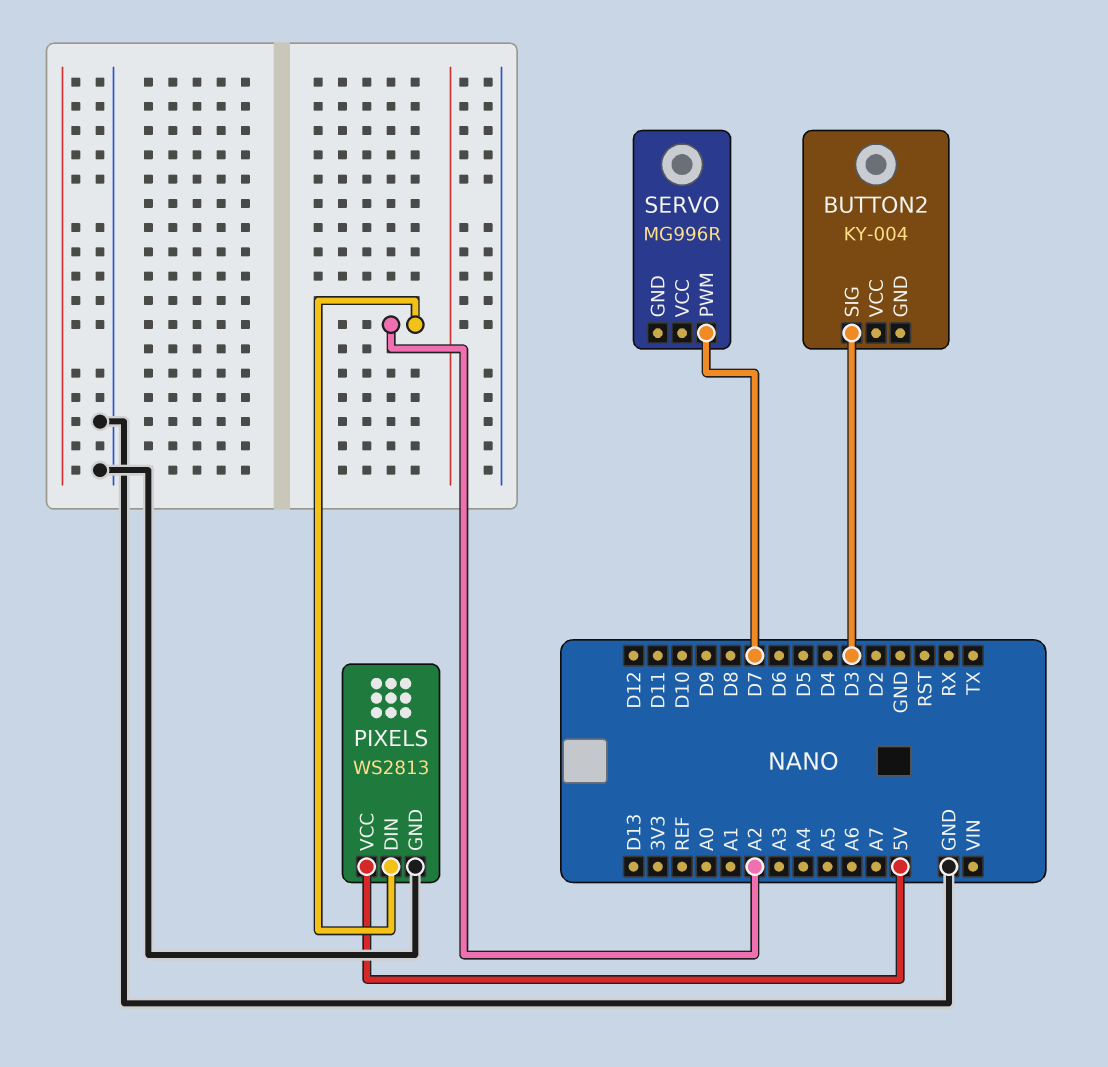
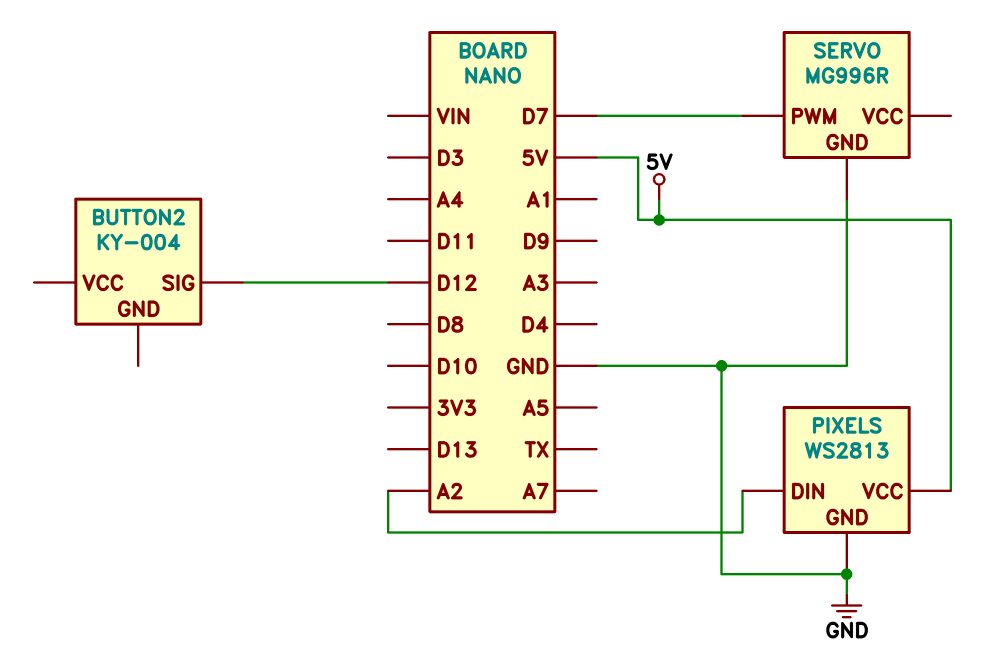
BUTTON2 pin SIG: D3 -> D12
SERVO pin GND: none -> GND

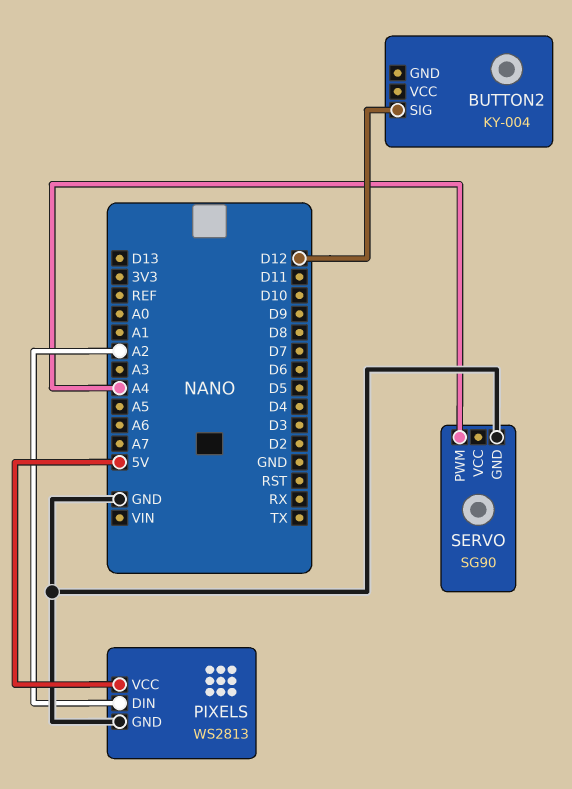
SERVO: MG996R -> SG90
SERVO pin PWM: D7 -> A4

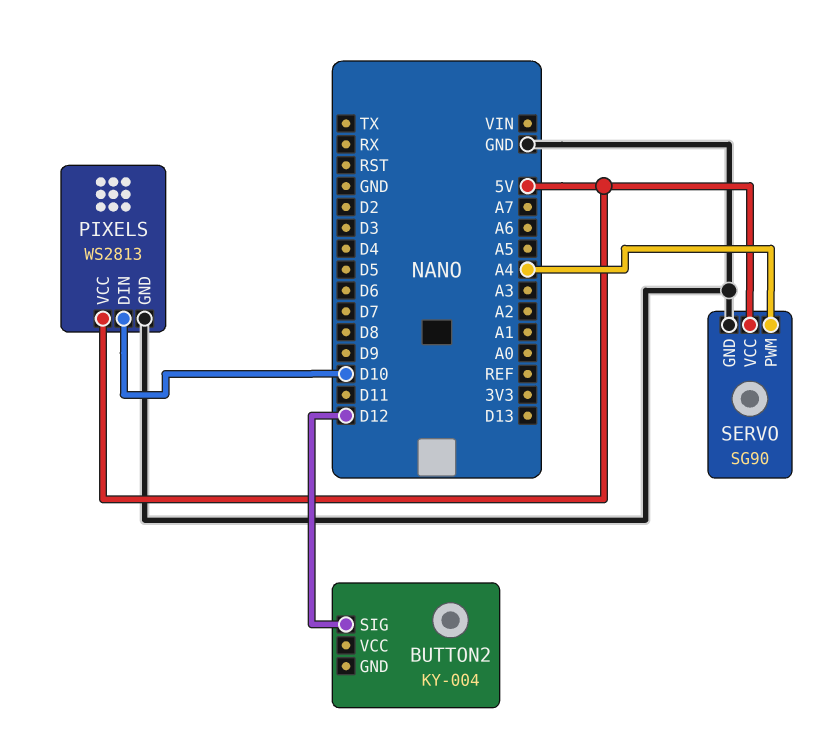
PIXELS pin DIN: A2 -> D10
SERVO pin VCC: none -> 5V

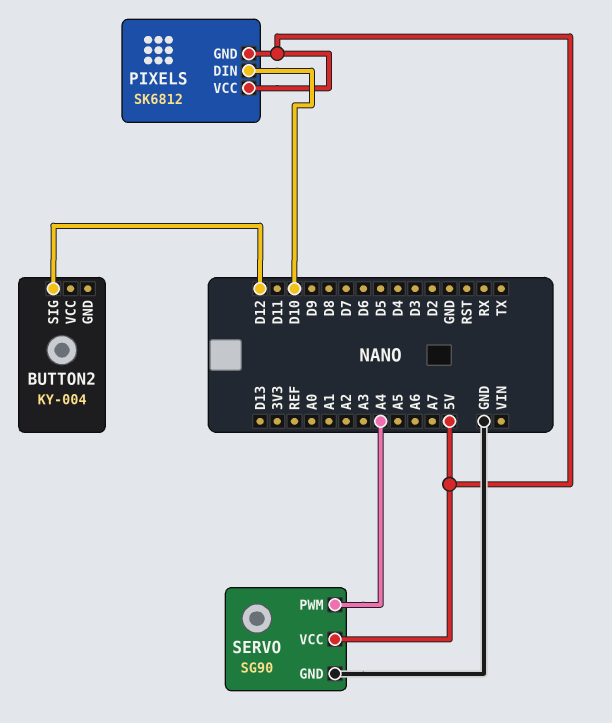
PIXELS: WS2813 -> SK6812
PIXELS pin GND: GND -> 5V

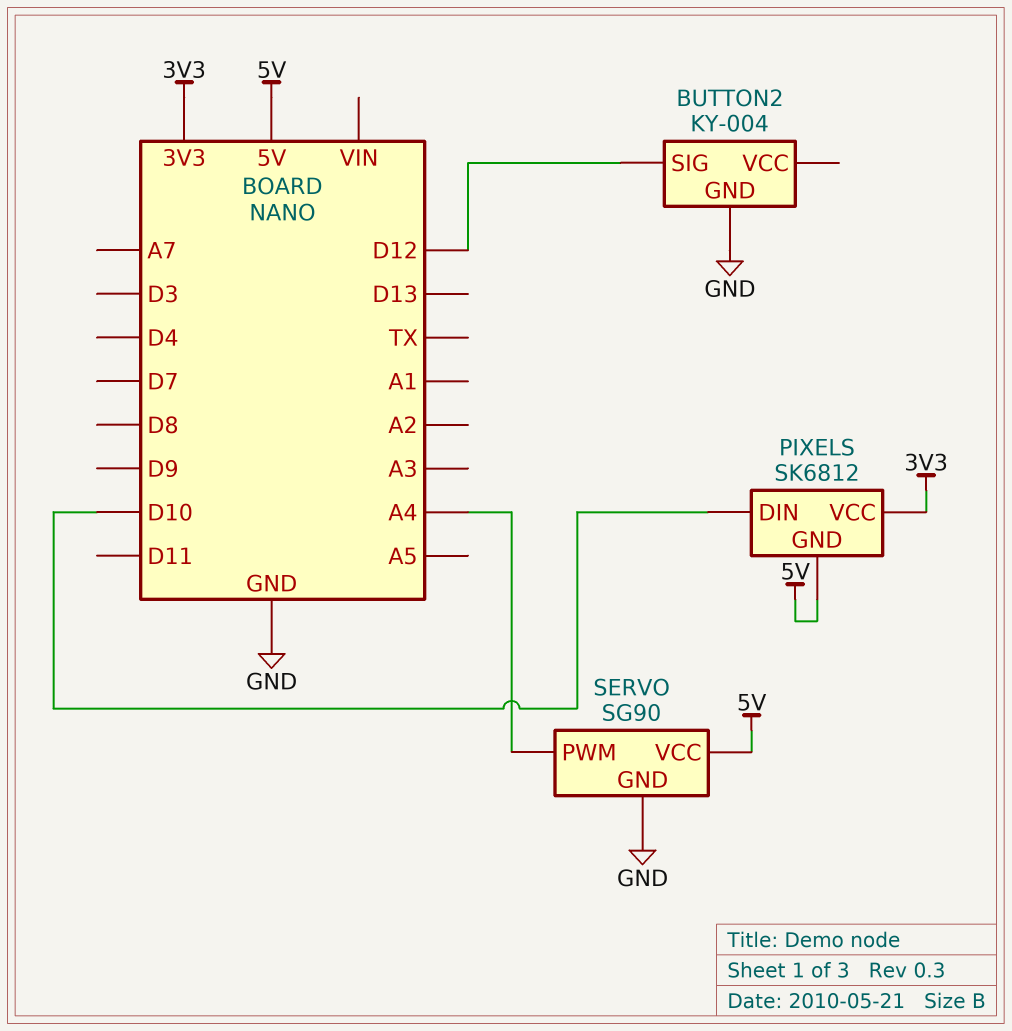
BUTTON2 pin GND: none -> GND
PIXELS pin VCC: 5V -> 3V3

